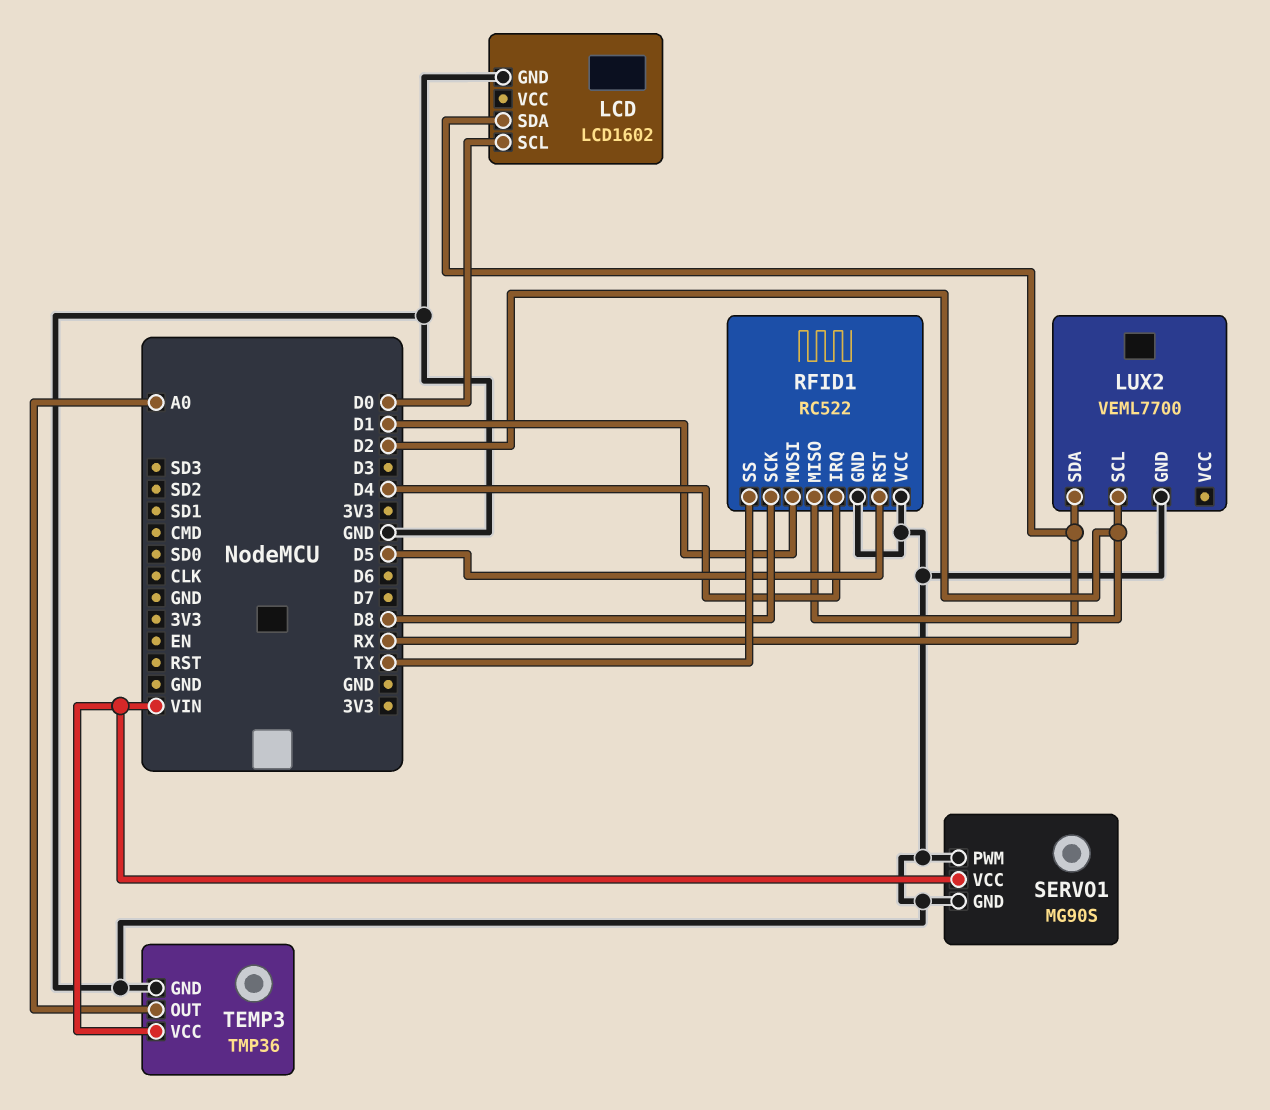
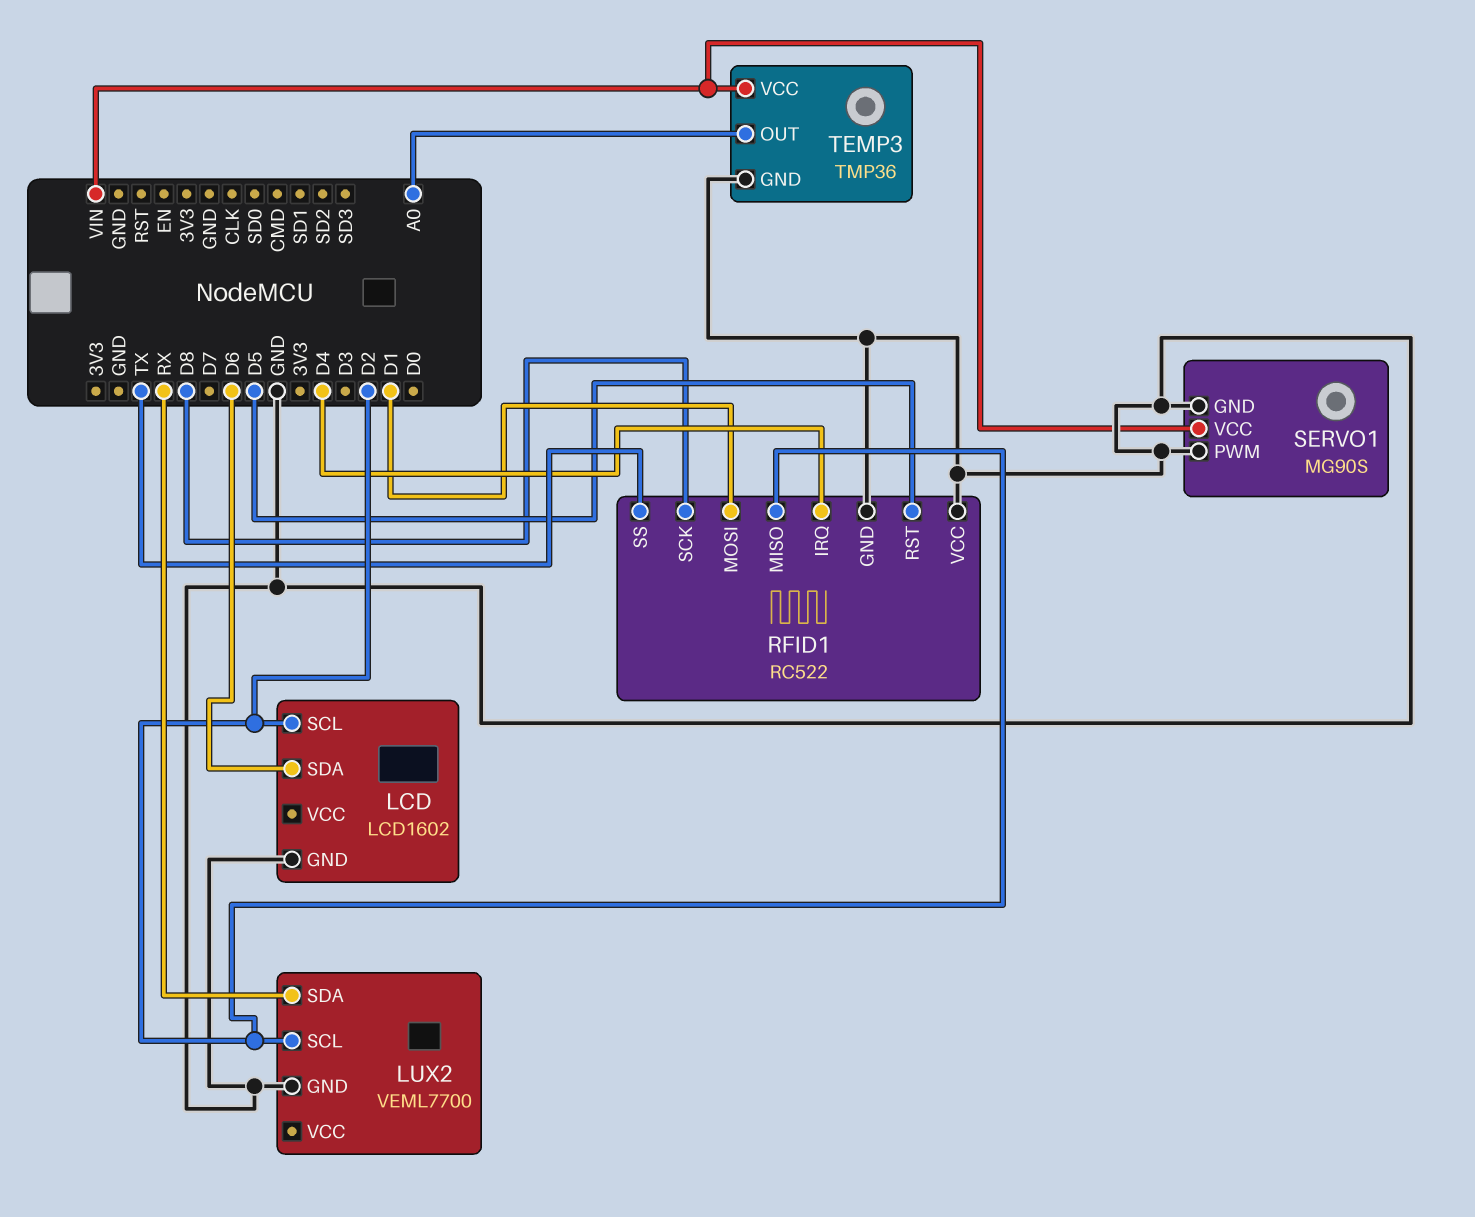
LCD pin SCL: D0 -> D2
LCD pin SDA: RX -> D6

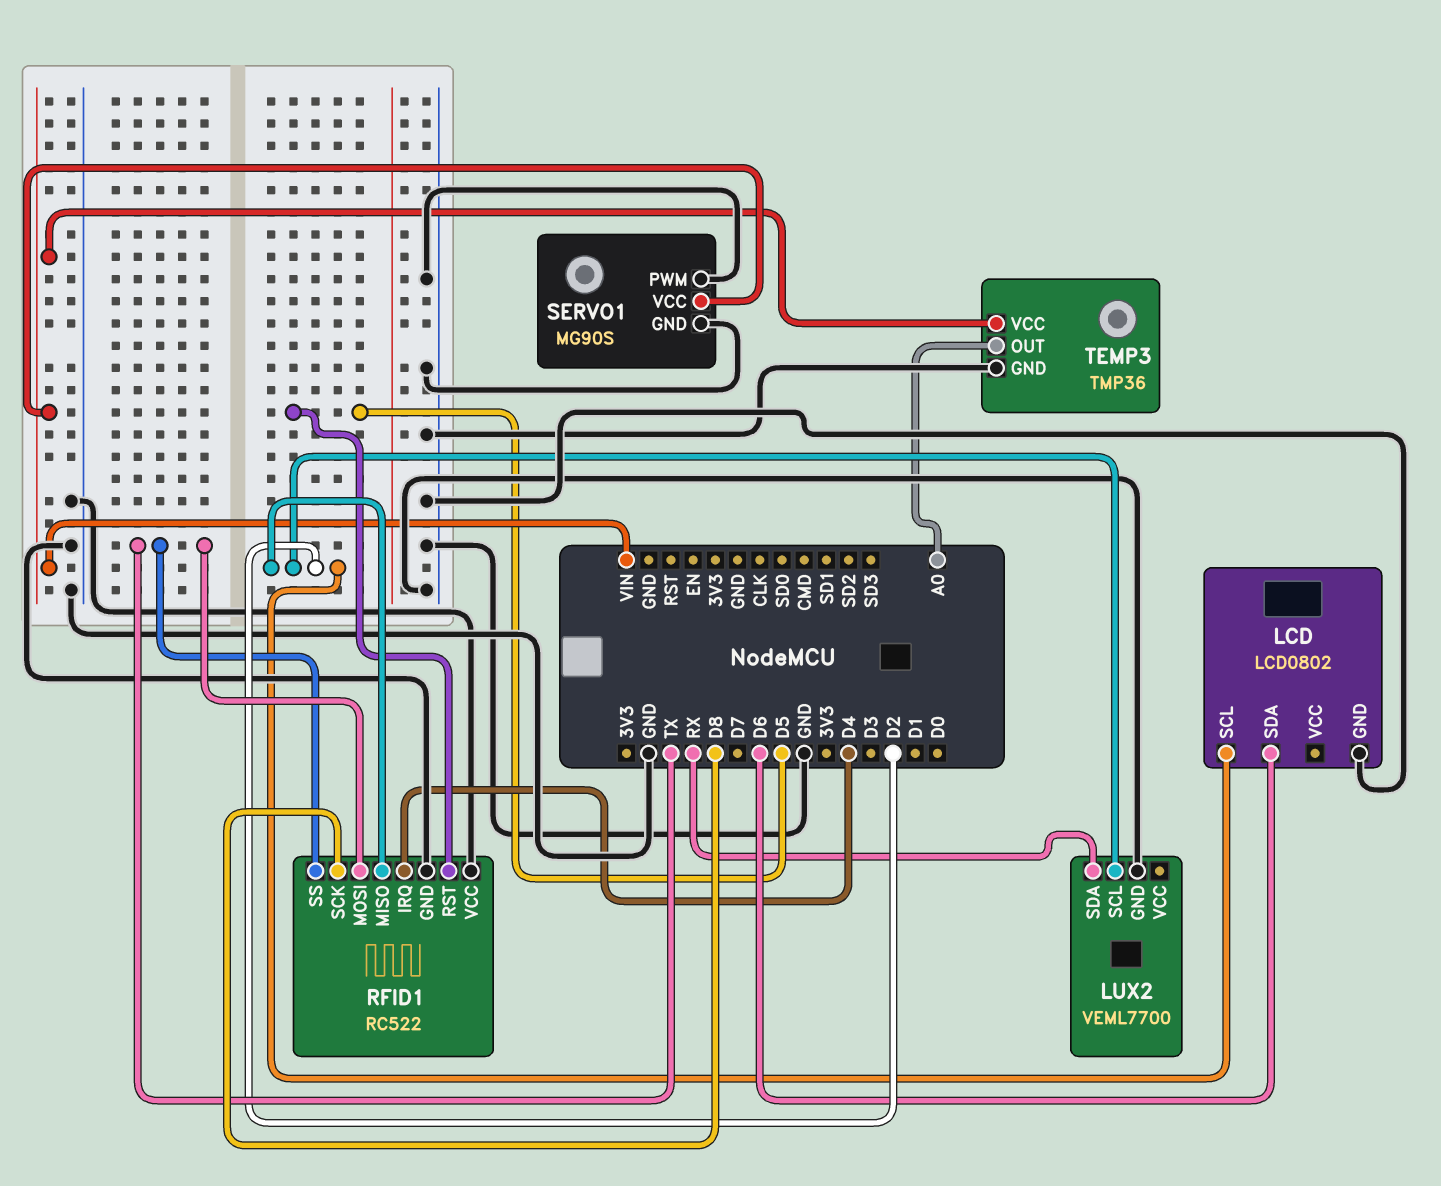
LCD: LCD1602 -> LCD0802
RFID1 pin MOSI: D1 -> TX

